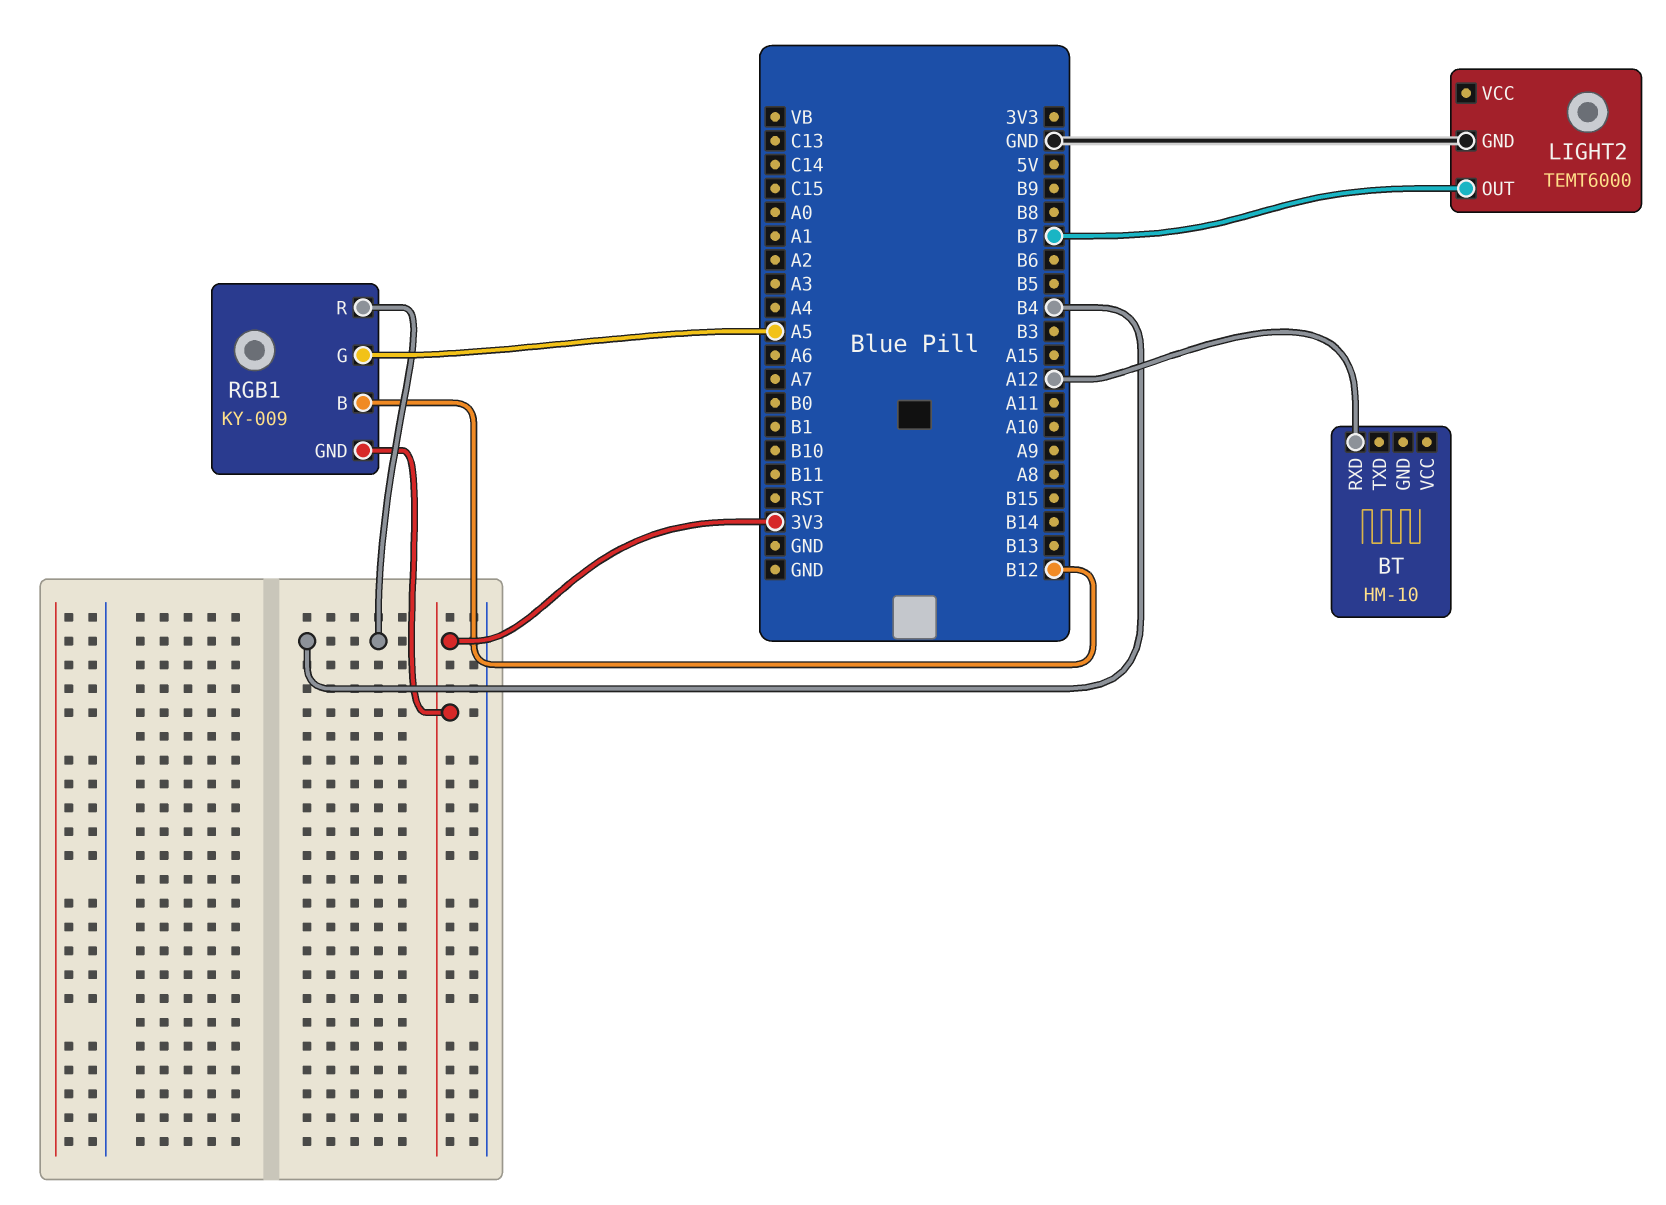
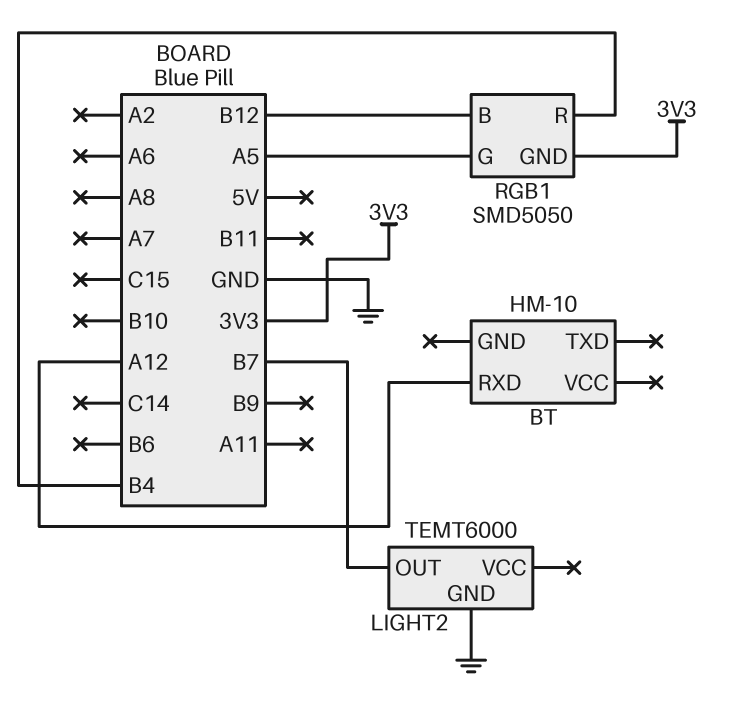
RGB1: KY-009 -> SMD5050

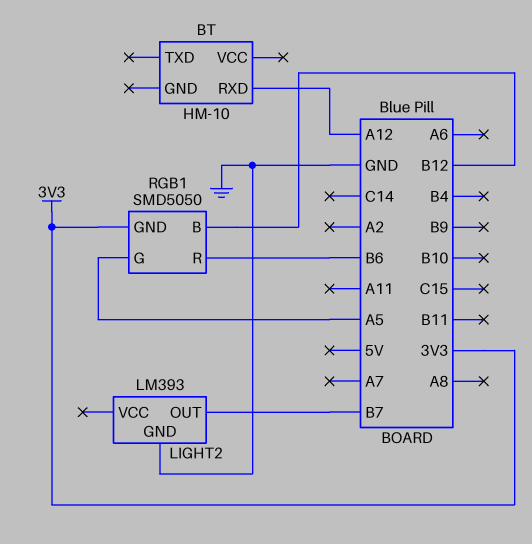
LIGHT2: TEMT6000 -> LM393
RGB1 pin R: B4 -> B6

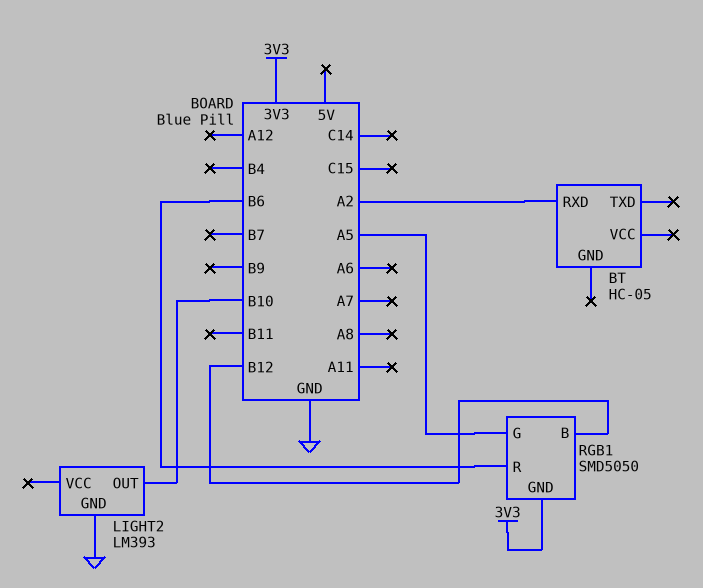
BT: HM-10 -> HC-05
BT pin RXD: A12 -> A2
LIGHT2 pin OUT: B7 -> B10

